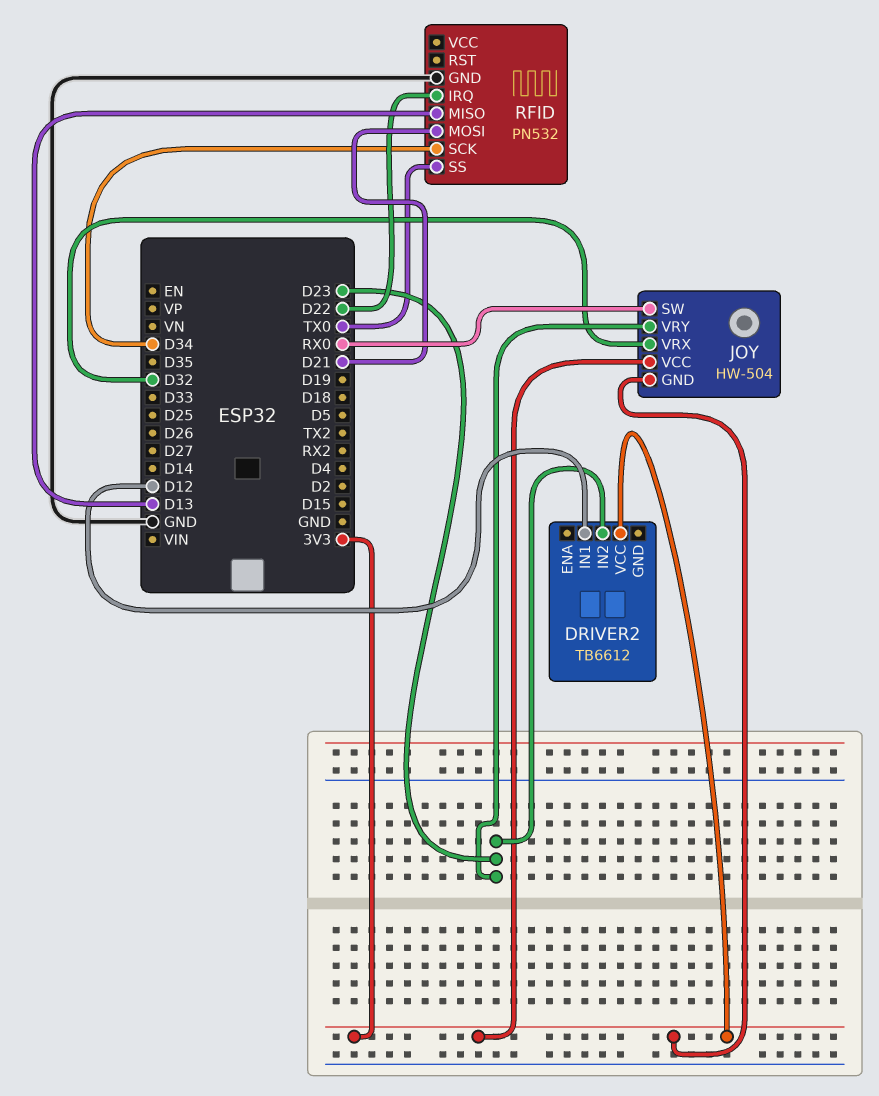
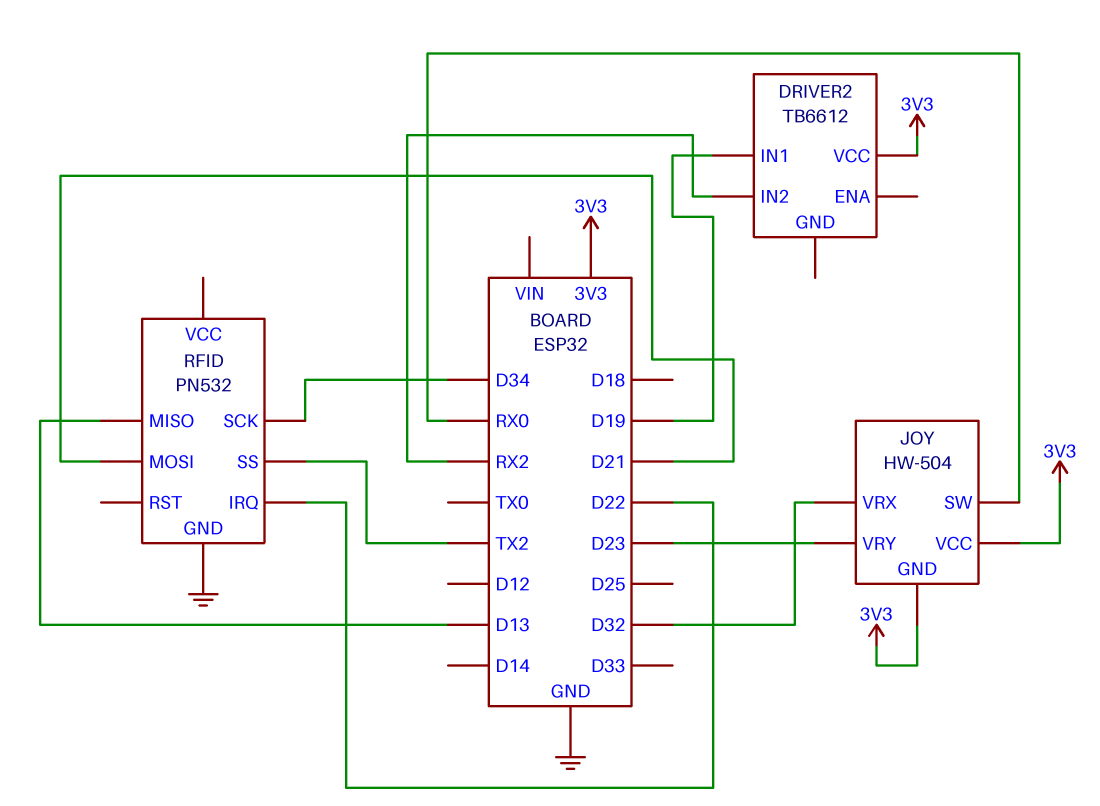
DRIVER2 pin IN1: D12 -> D19
DRIVER2 pin IN2: D23 -> RX2
RFID pin SS: TX0 -> TX2

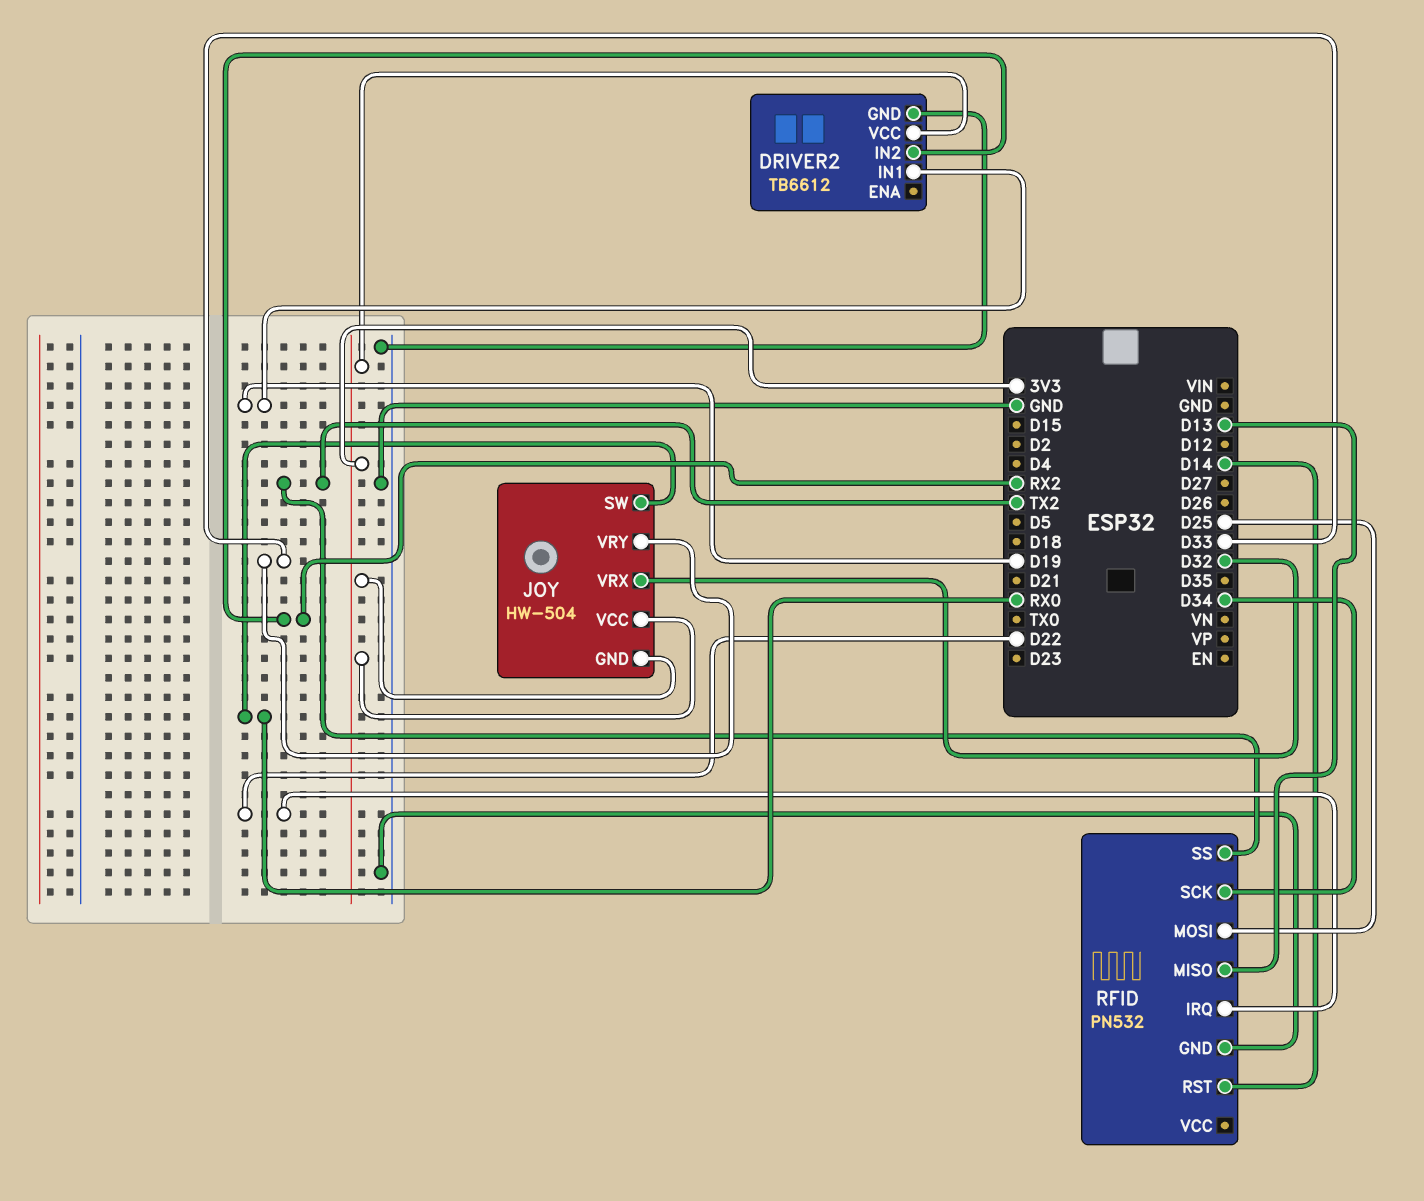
DRIVER2 pin GND: none -> GND
JOY pin VRY: D23 -> D33
RFID pin MOSI: D21 -> D25
RFID pin RST: none -> D14

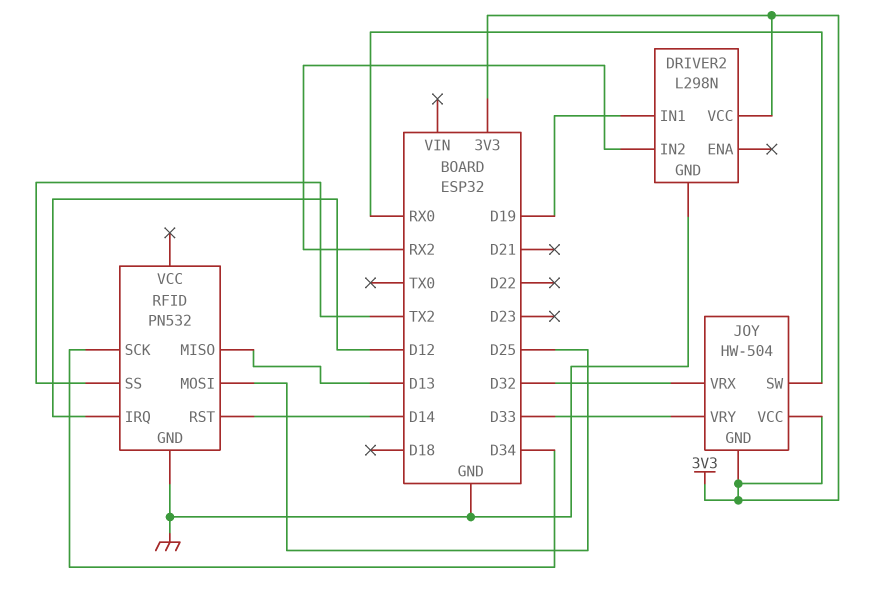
DRIVER2: TB6612 -> L298N
RFID pin IRQ: D22 -> D12

